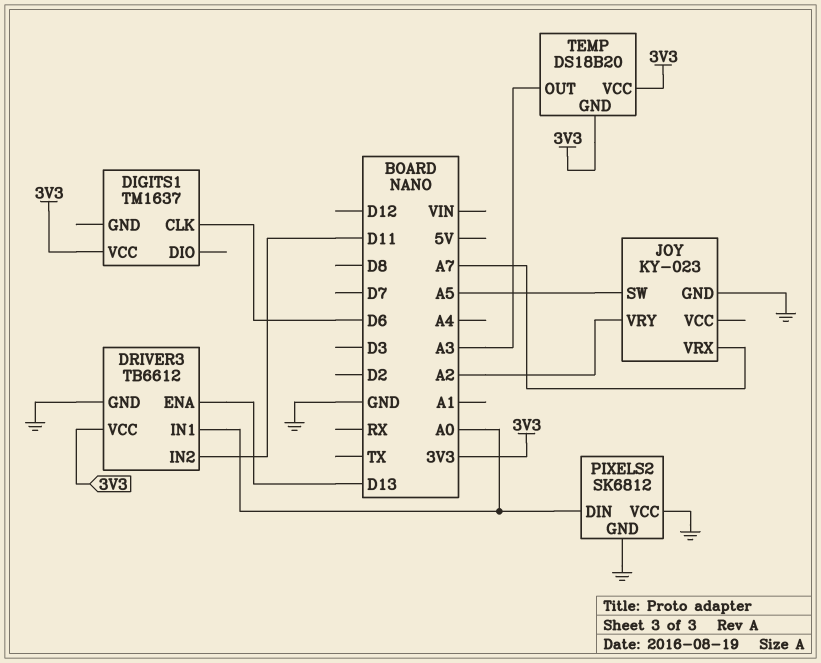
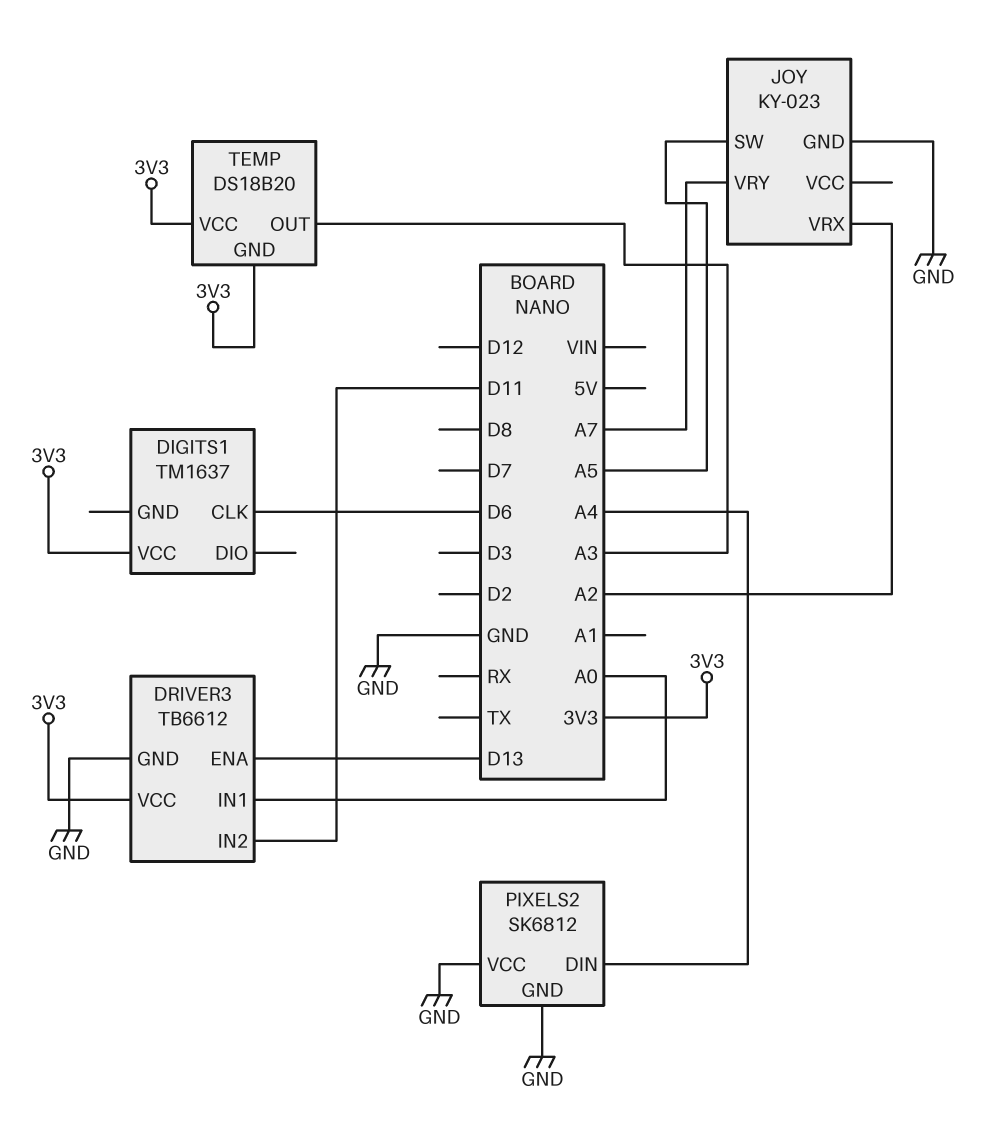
JOY pin VRX: A7 -> A2
JOY pin VRY: A2 -> A7
PIXELS2 pin DIN: A0 -> A4

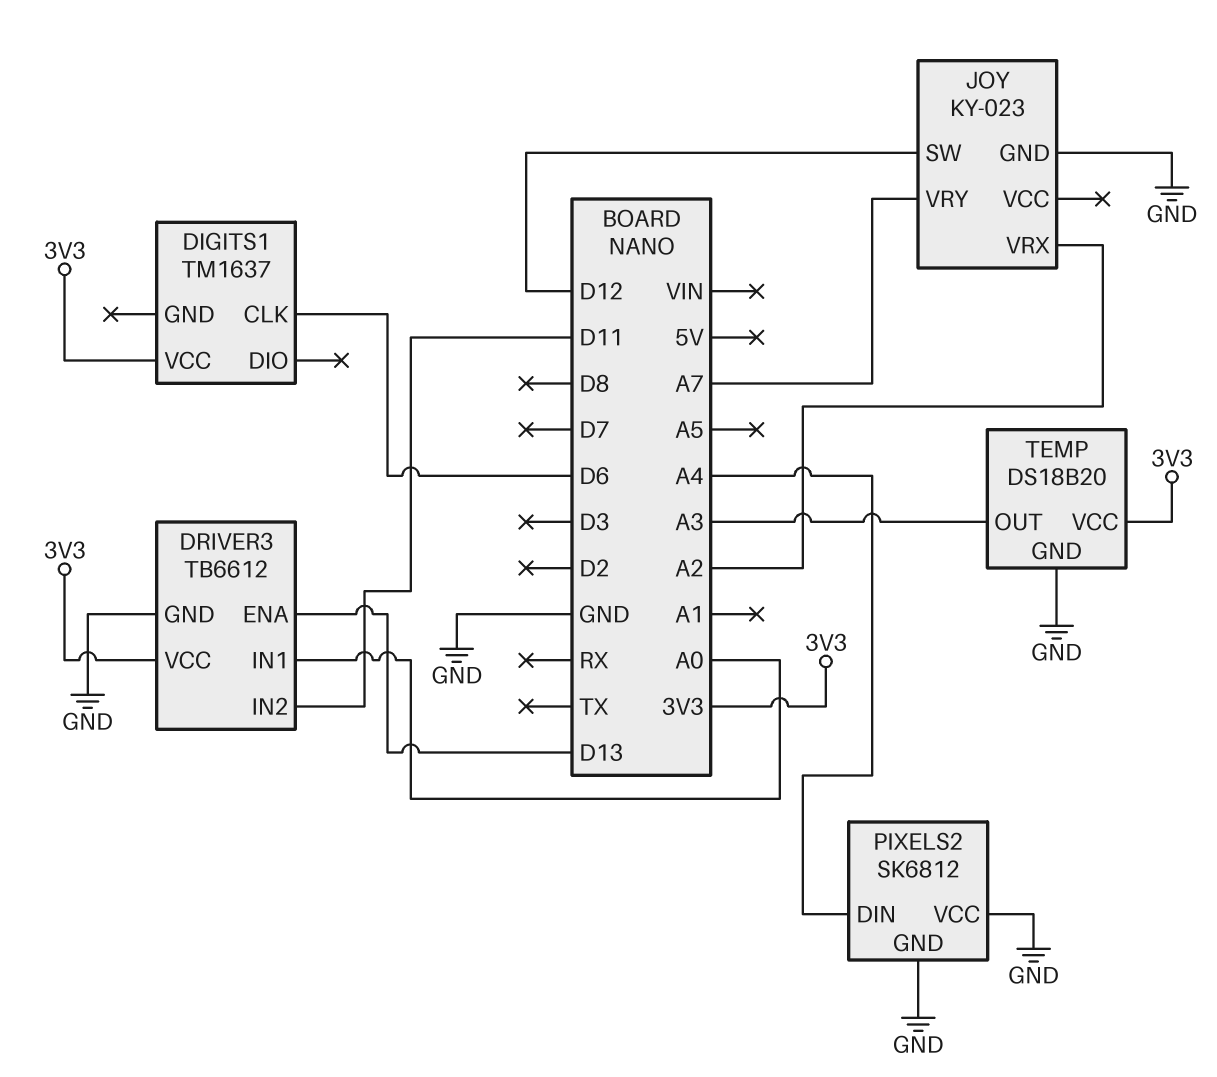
JOY pin SW: A5 -> D12
TEMP pin GND: 3V3 -> GND

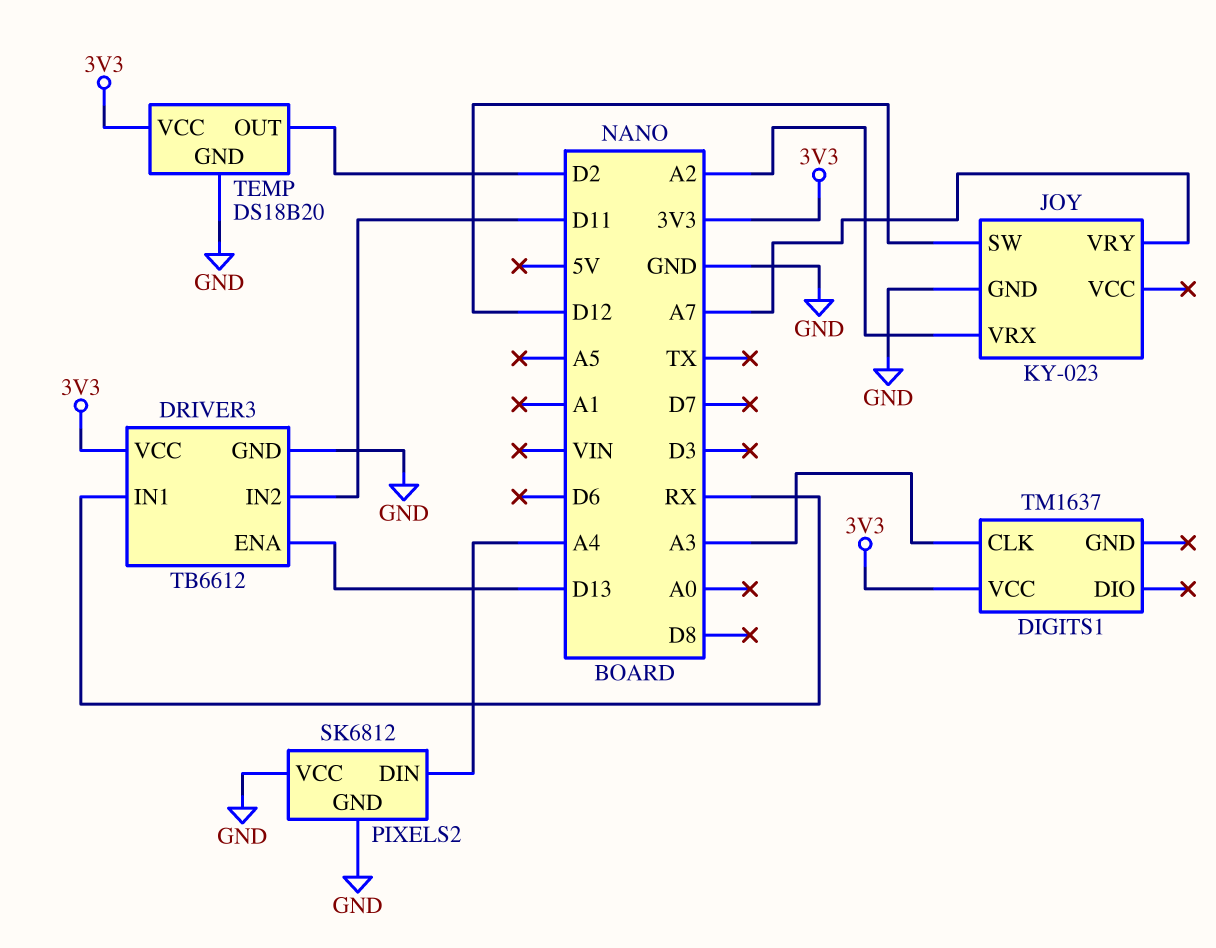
DIGITS1 pin CLK: D6 -> A3
DRIVER3 pin IN1: A0 -> RX
TEMP pin OUT: A3 -> D2

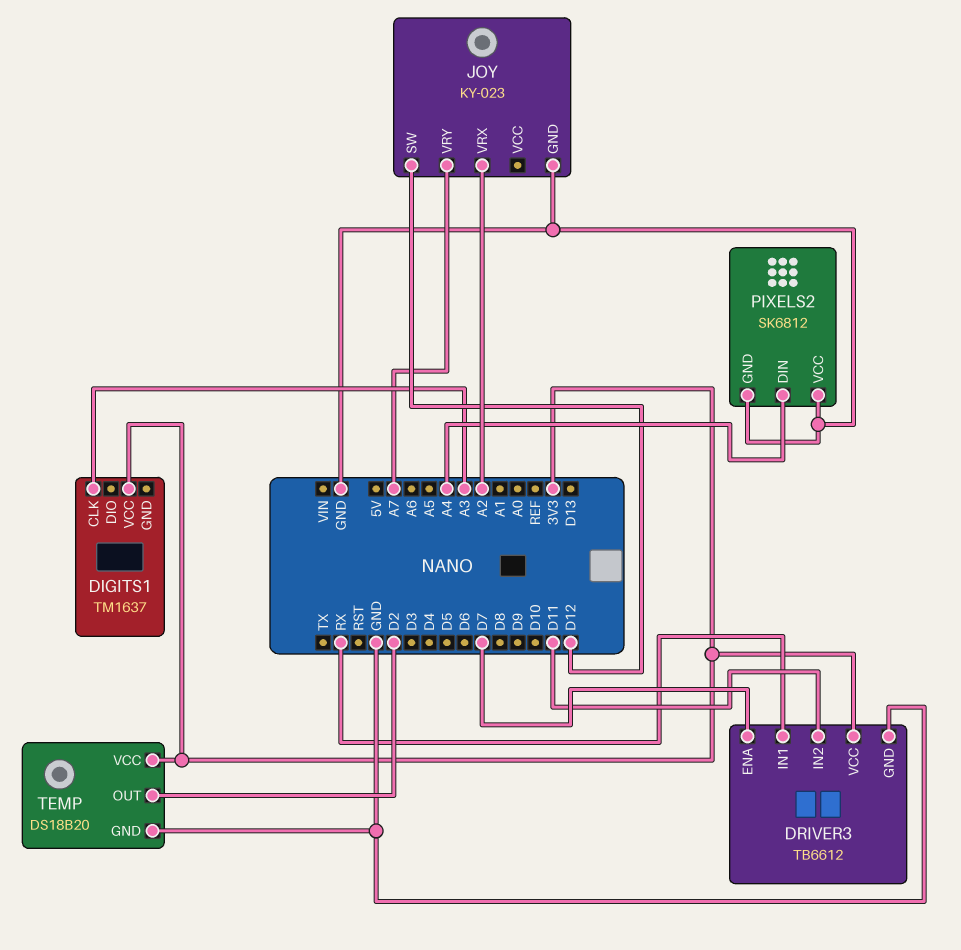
DRIVER3 pin ENA: D13 -> D7

